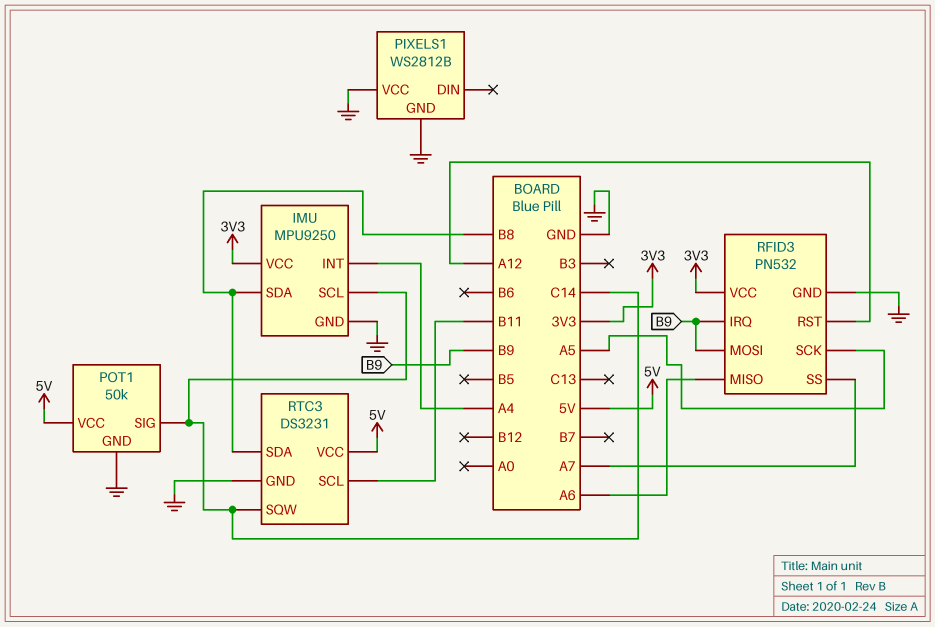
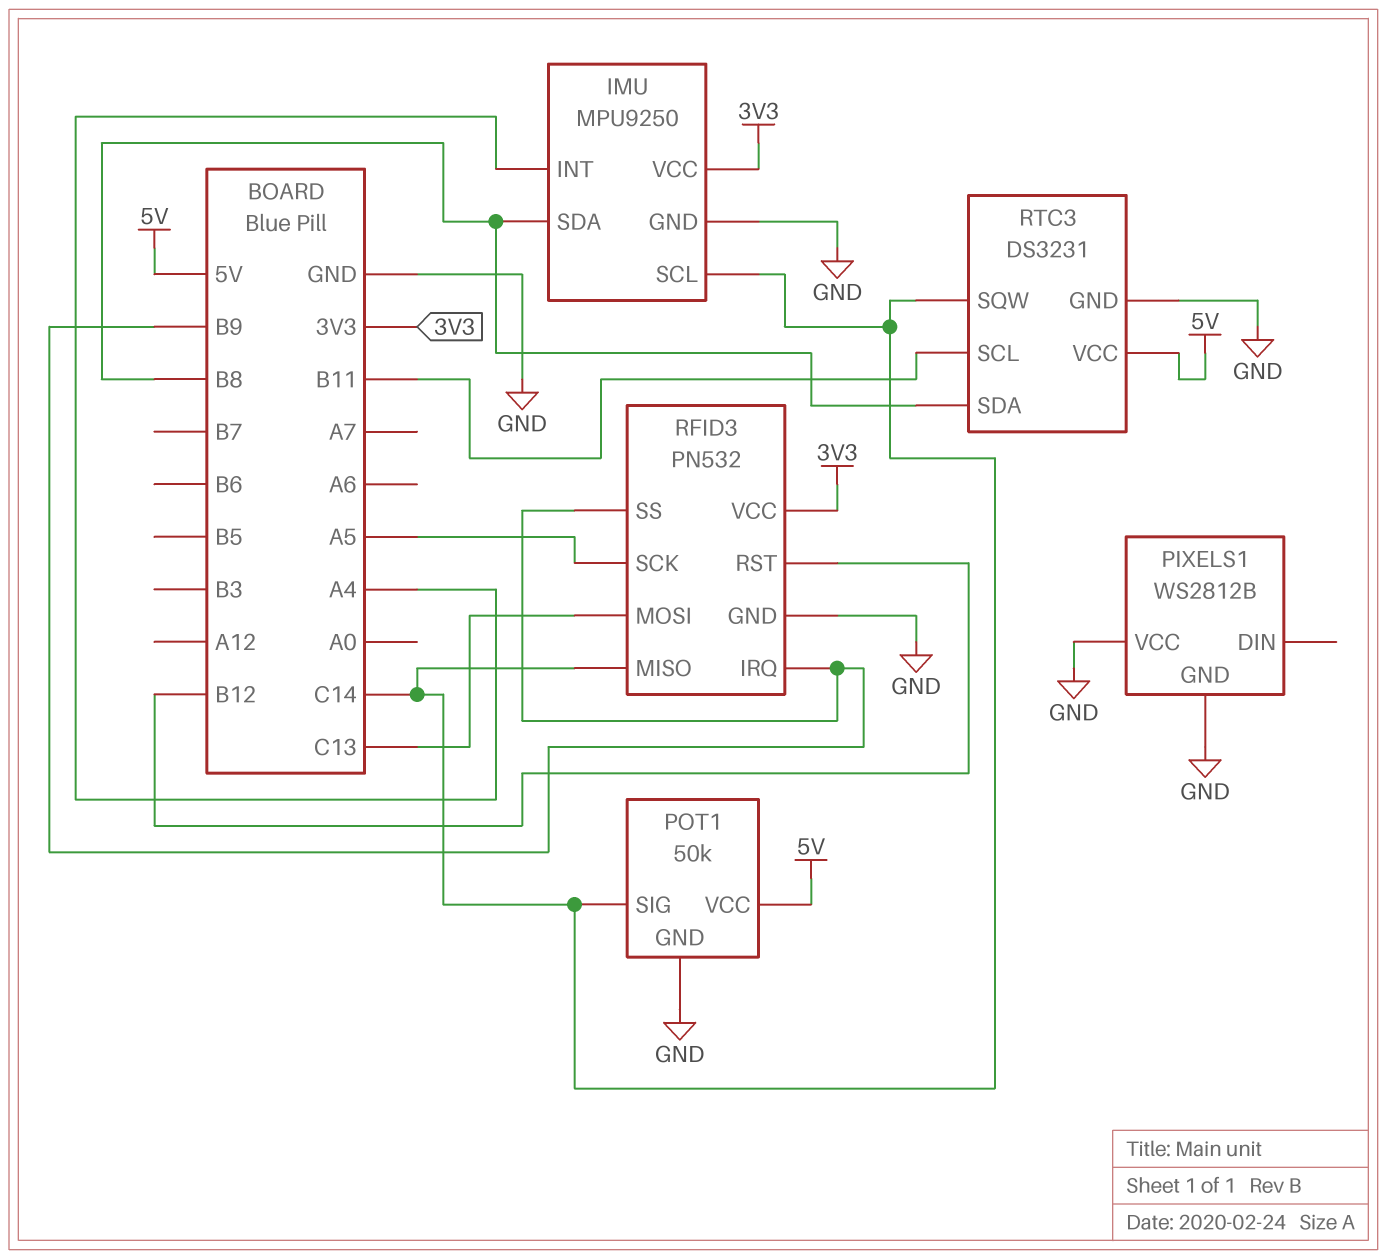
RFID3 pin MISO: A6 -> C14
RFID3 pin MOSI: B9 -> C13
RFID3 pin RST: A12 -> B12
RFID3 pin SS: A7 -> B9

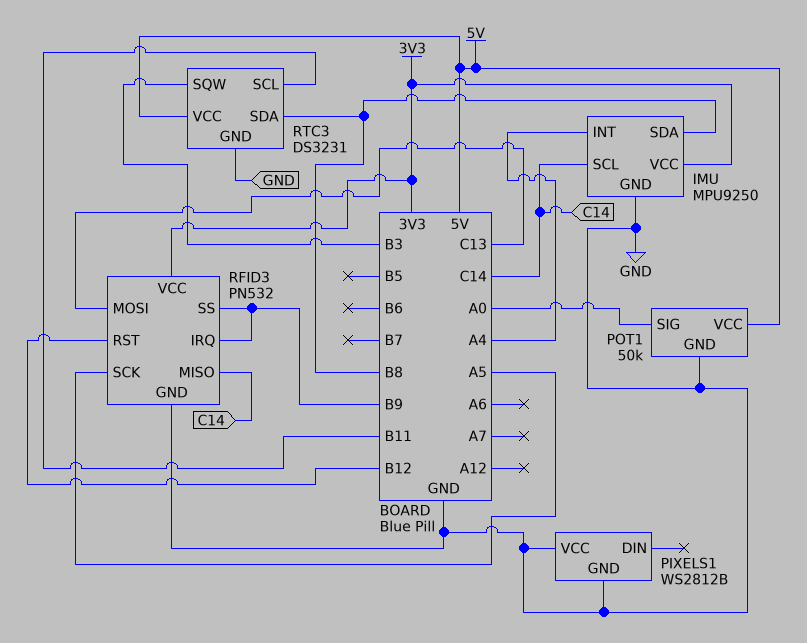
POT1 pin SIG: C14 -> A0
RTC3 pin SQW: C14 -> B3

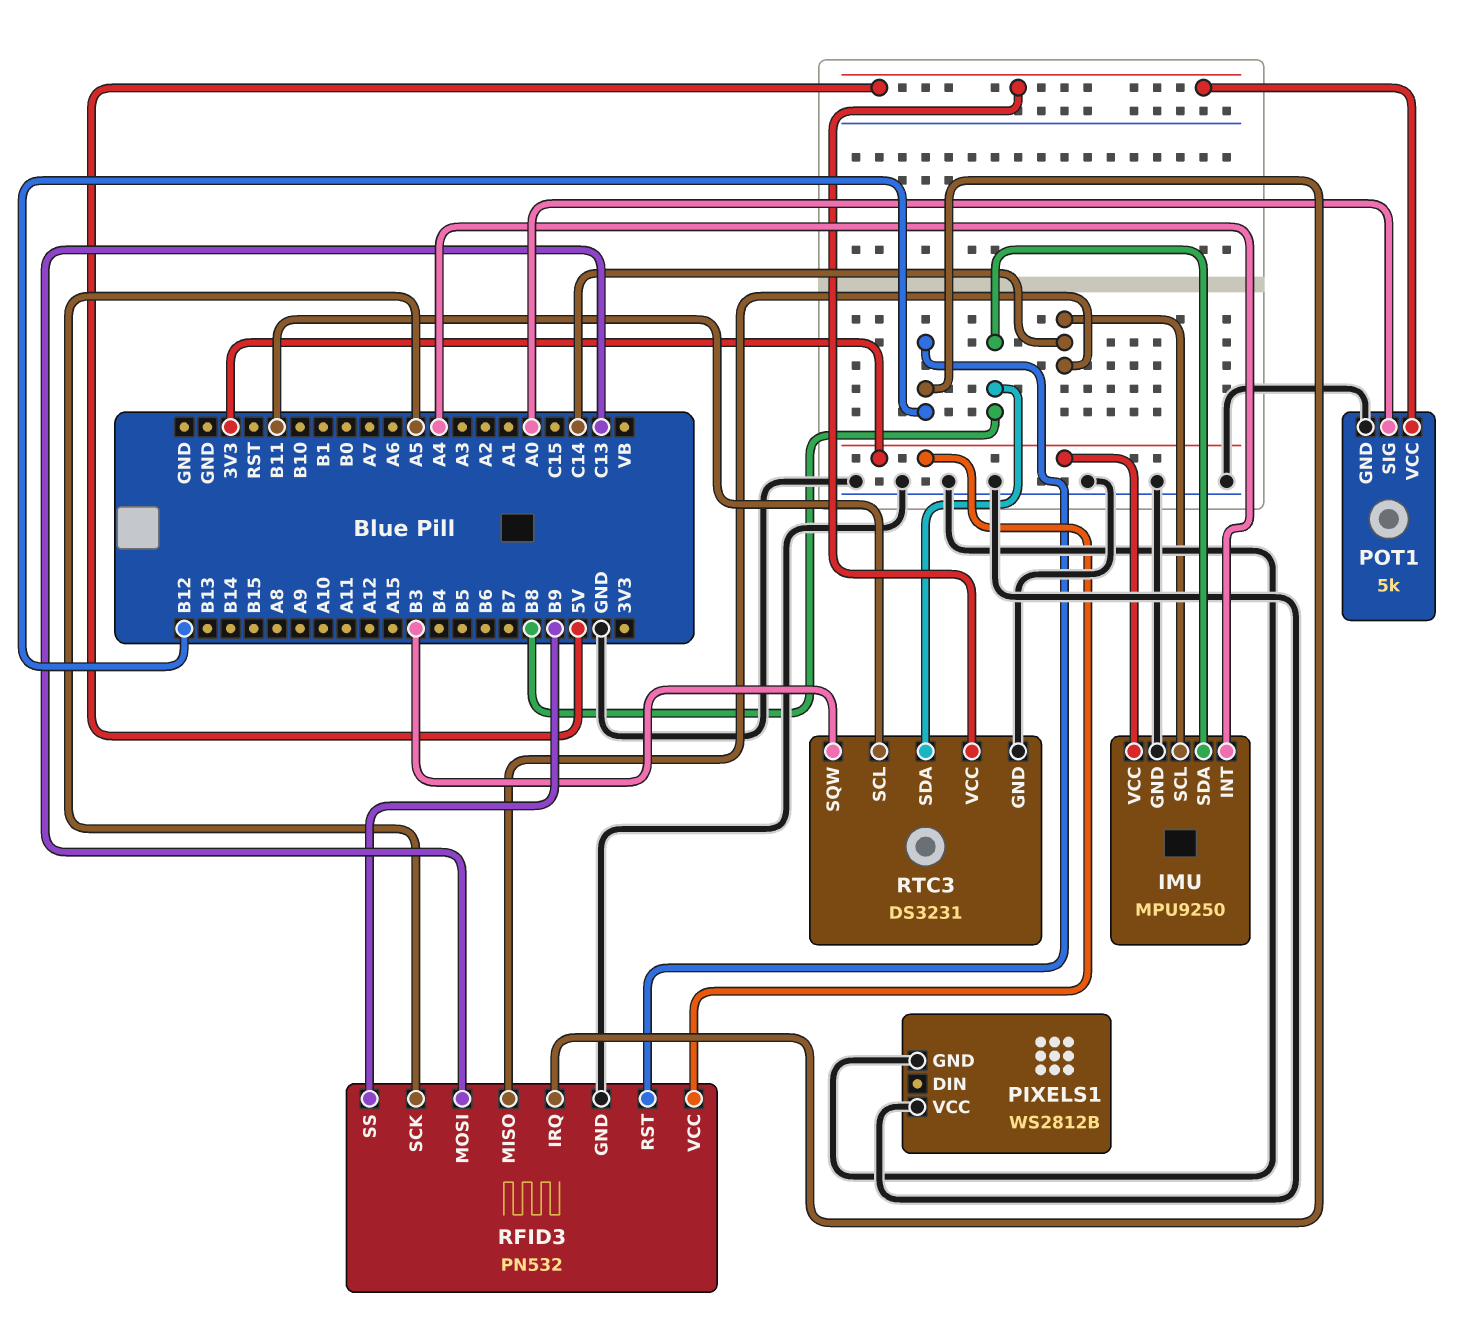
POT1: 50k -> 5k
RFID3 pin IRQ: B9 -> B12

